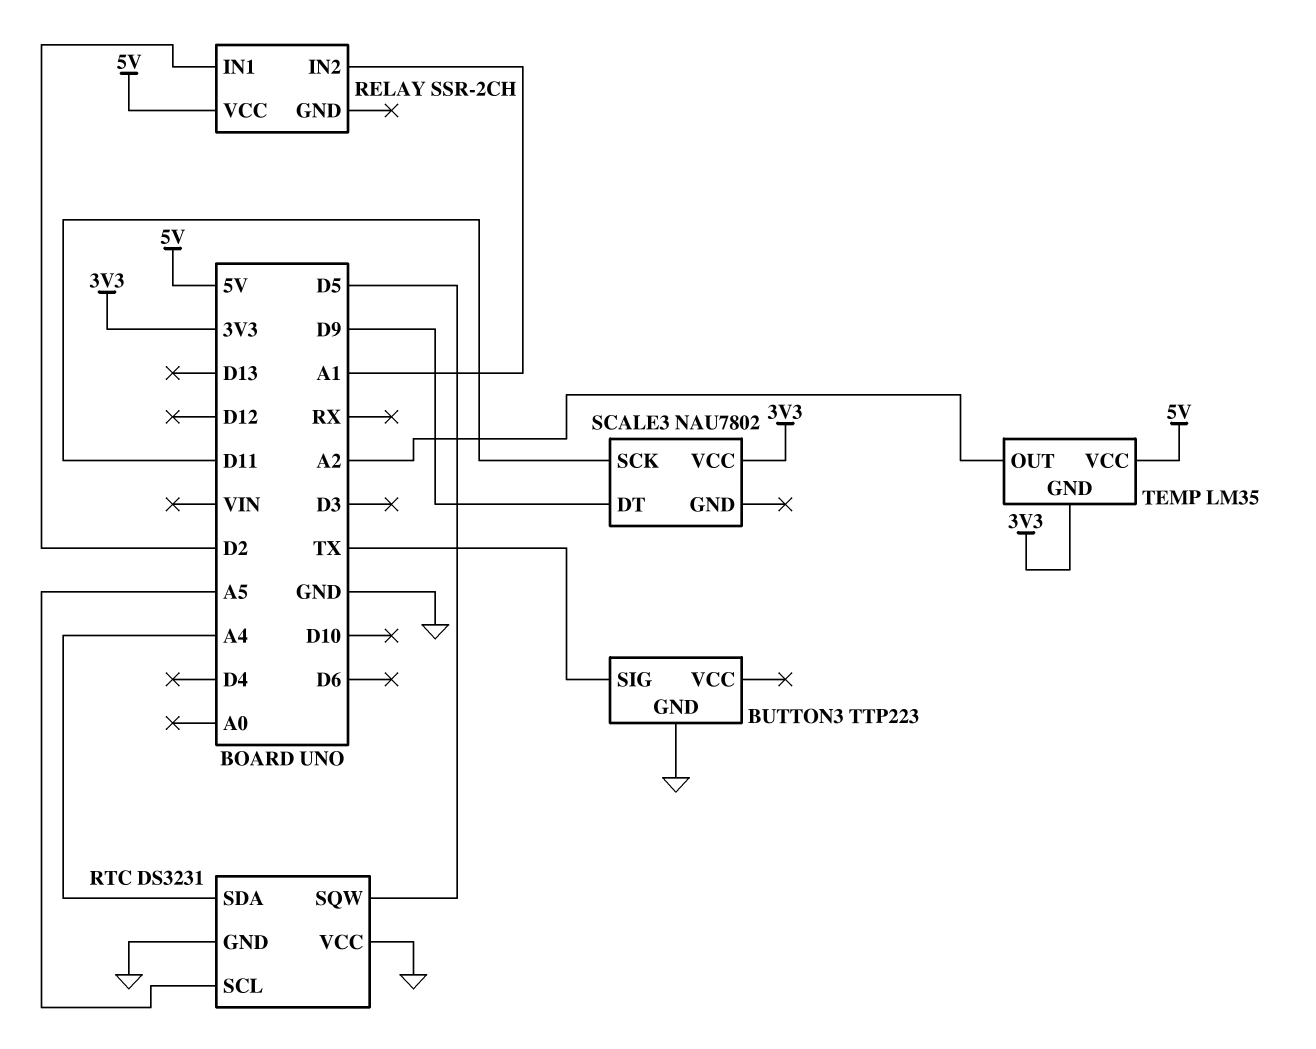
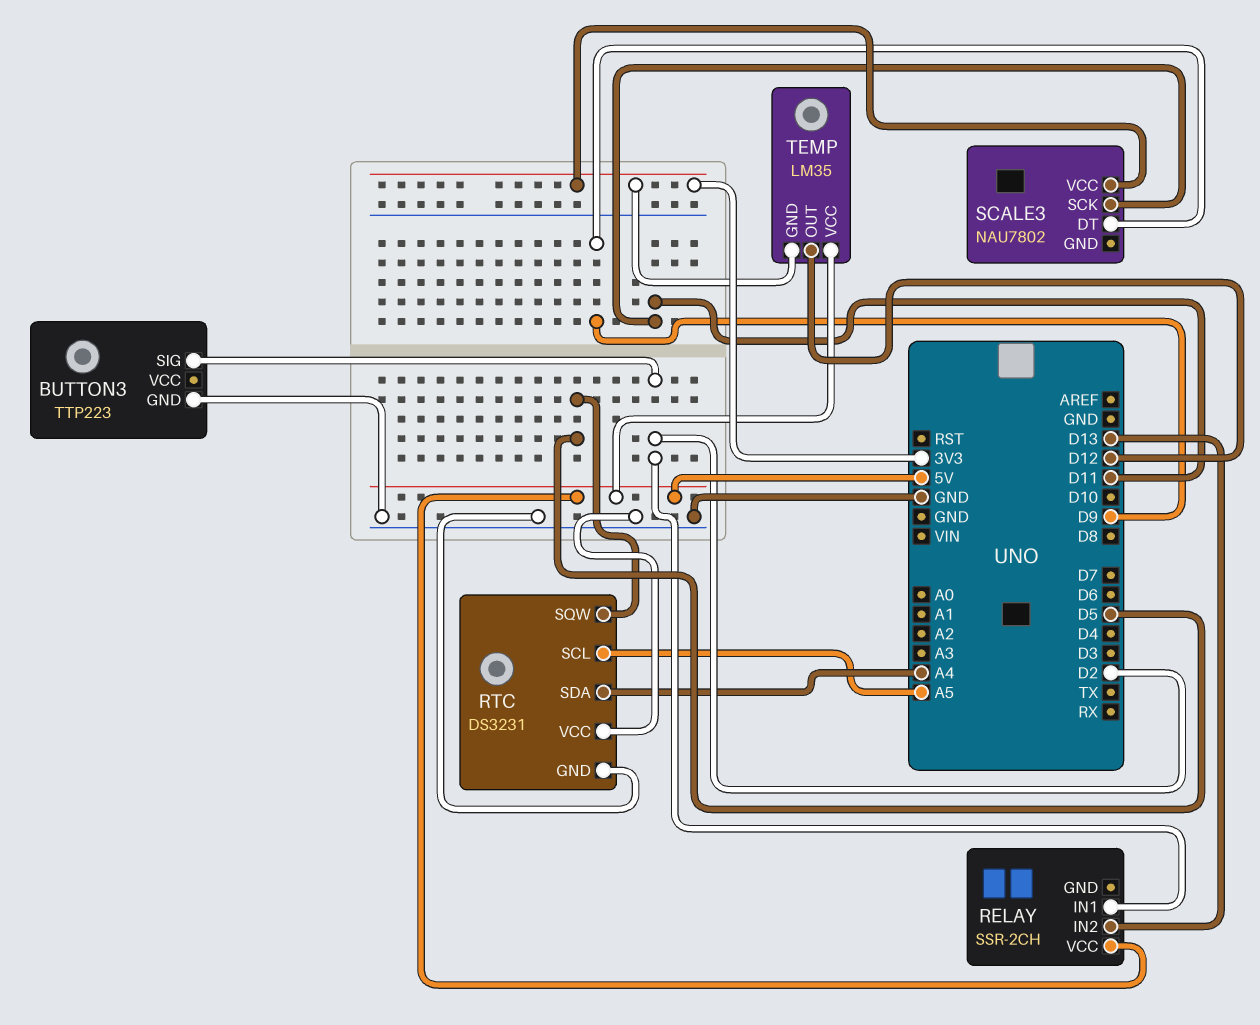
BUTTON3 pin SIG: TX -> D2
RELAY pin IN2: A1 -> D13
TEMP pin OUT: A2 -> D12

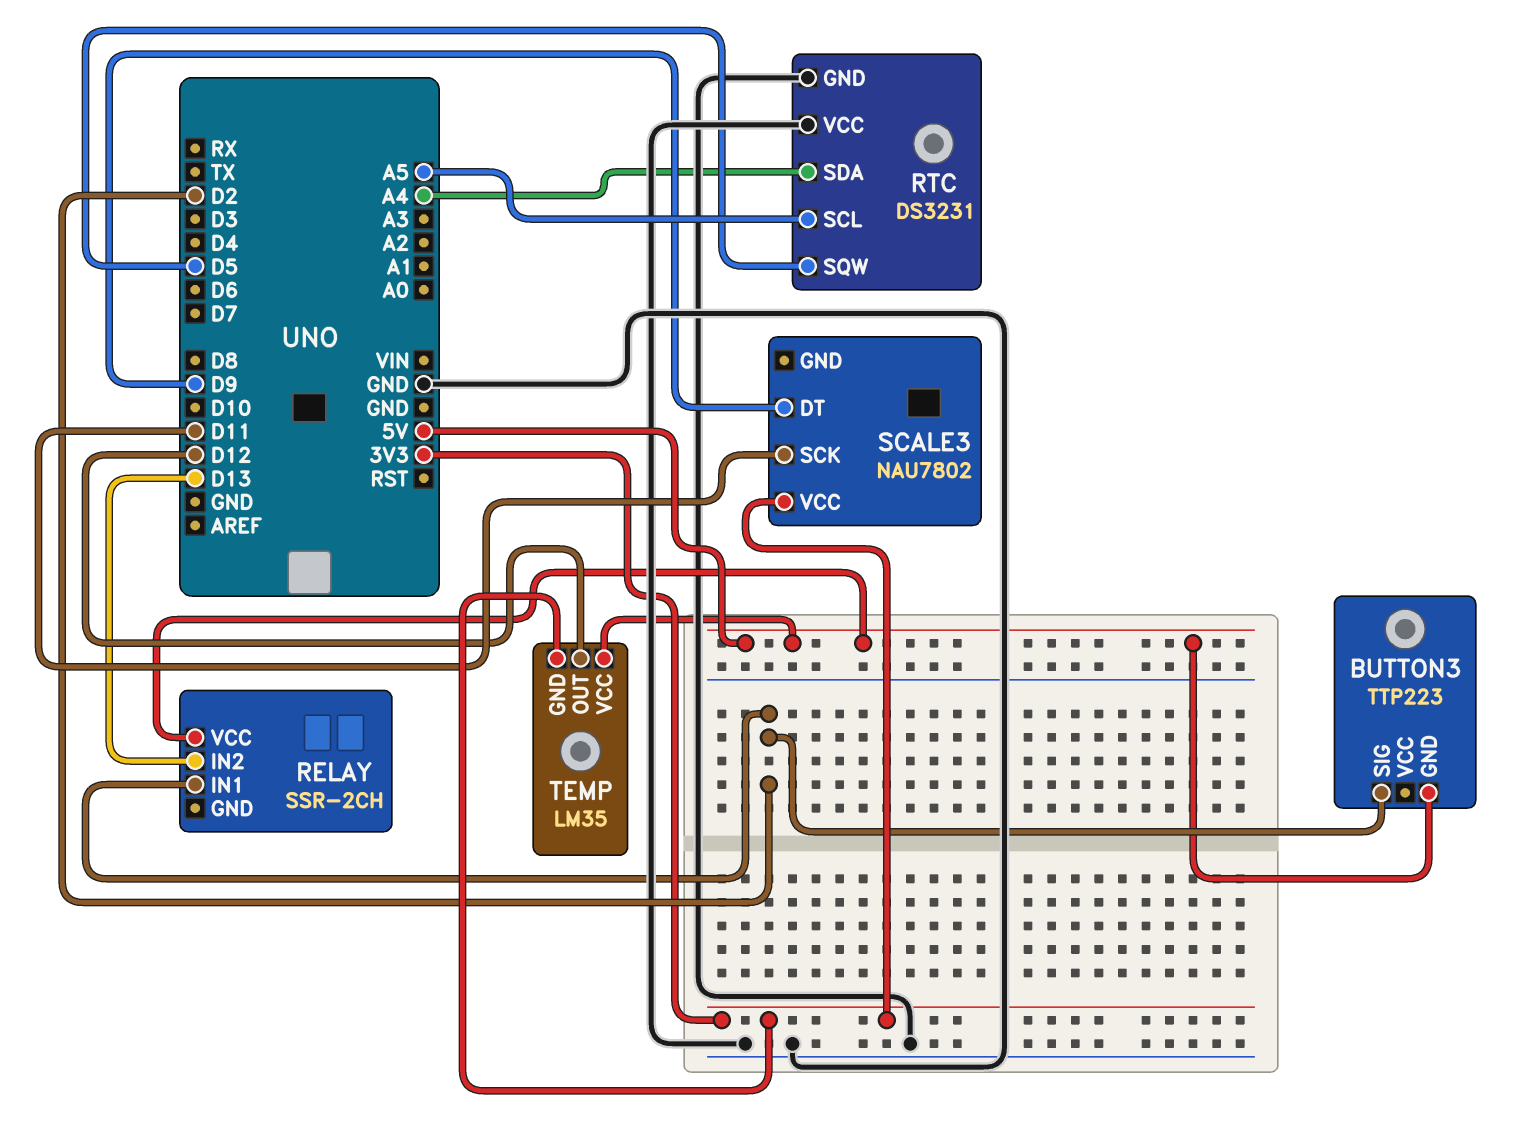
BUTTON3 pin GND: GND -> 5V

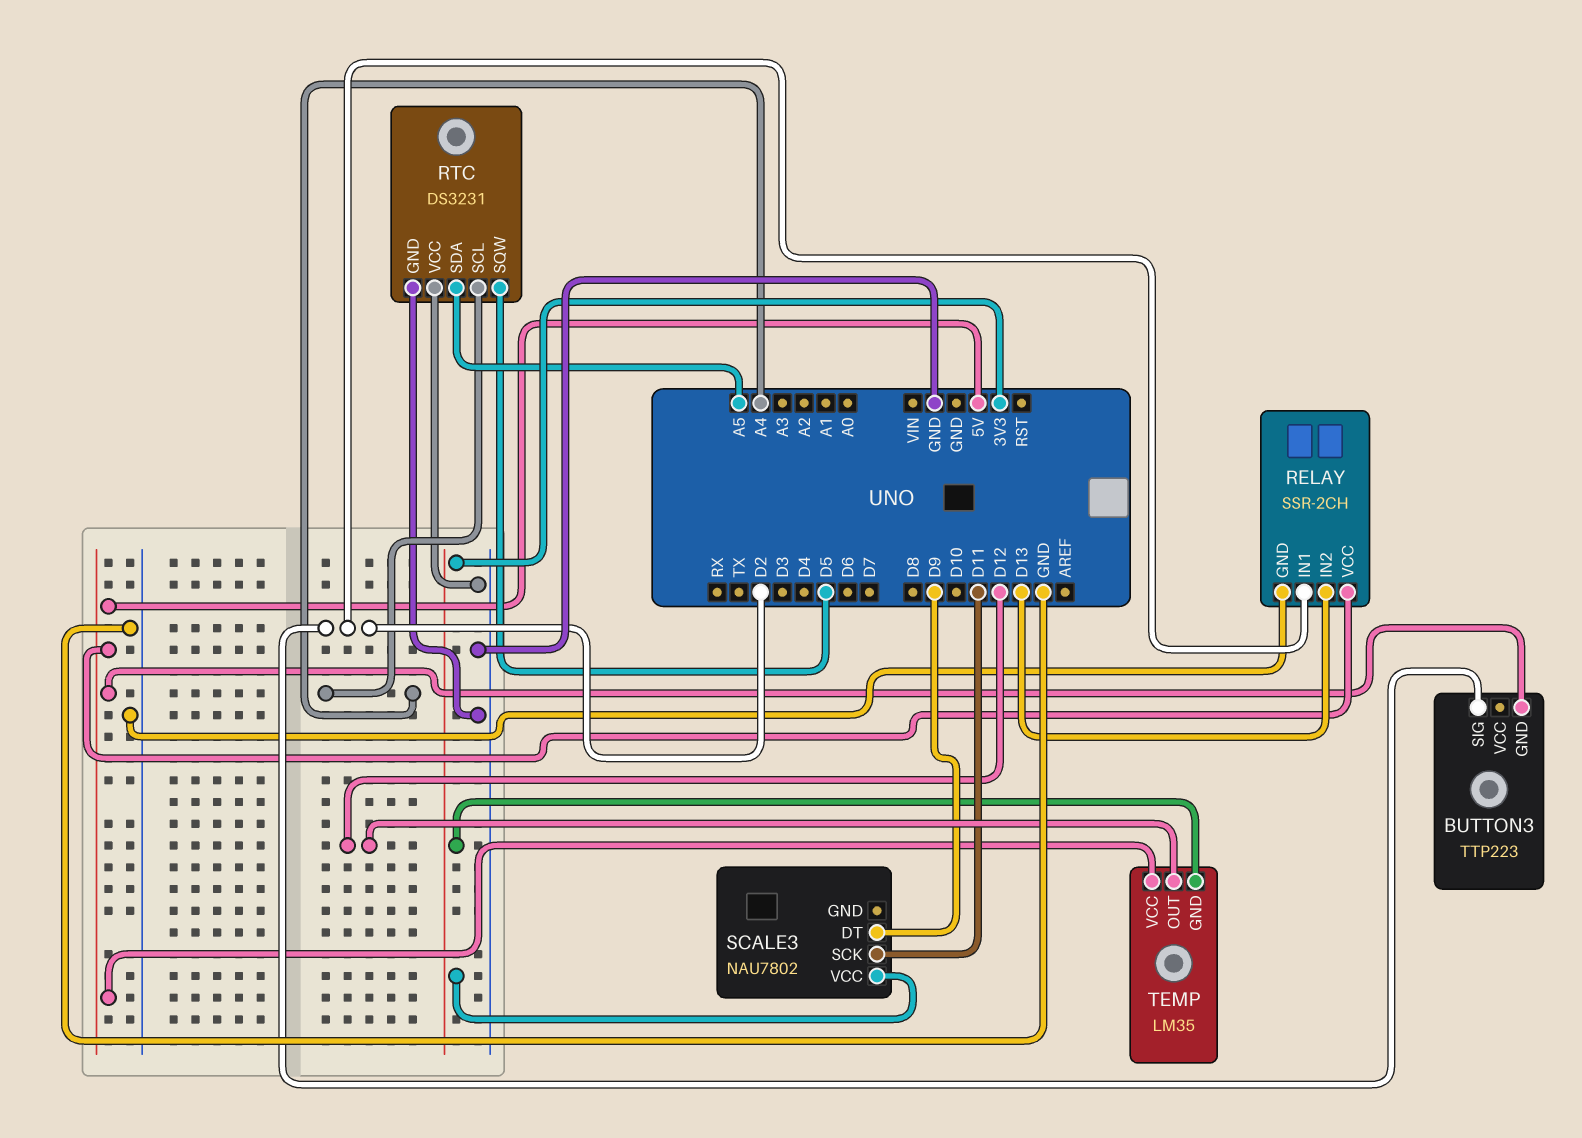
RELAY pin GND: none -> GND
RTC pin SCL: A5 -> A4
RTC pin SDA: A4 -> A5

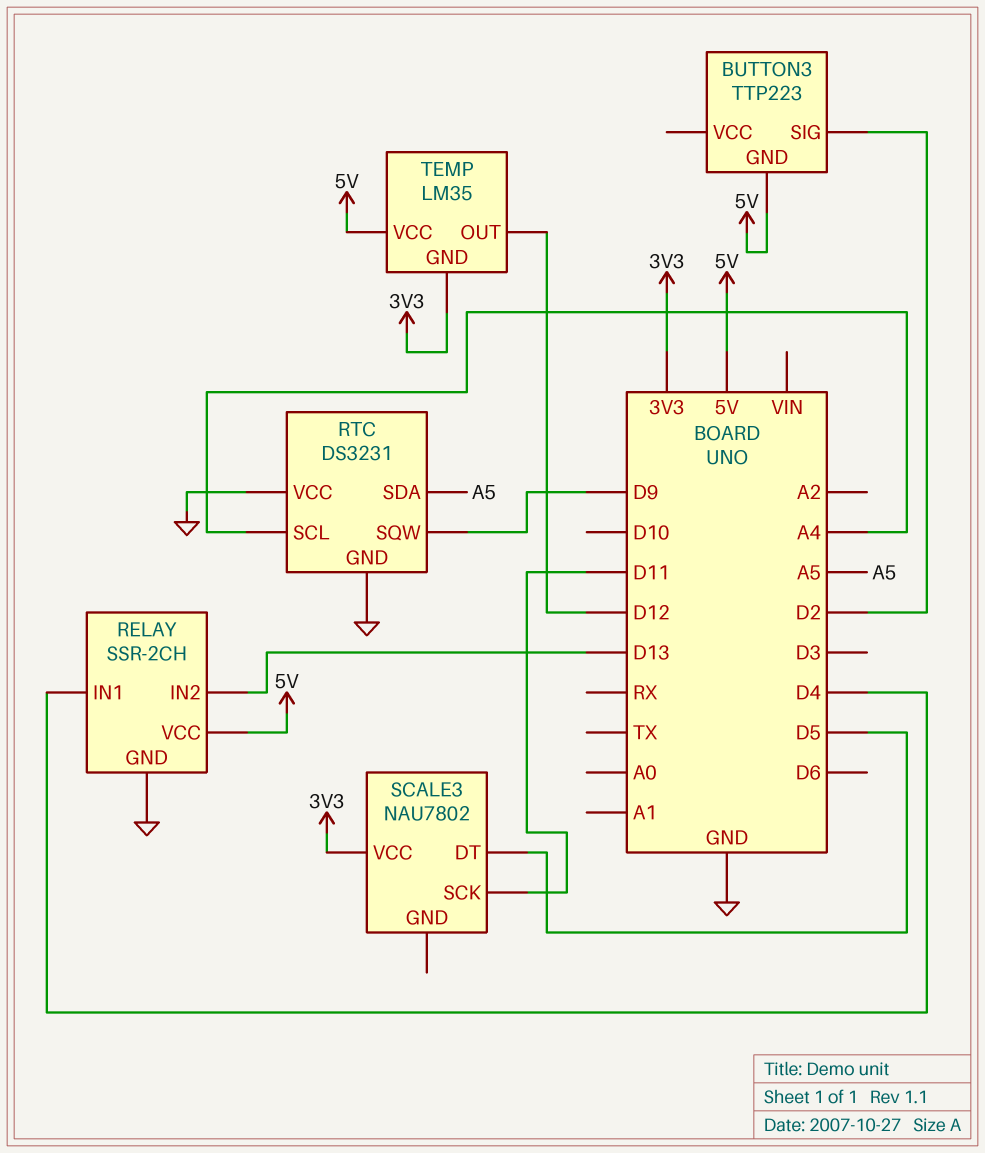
RELAY pin IN1: D2 -> D4
RTC pin SQW: D5 -> D9
SCALE3 pin DT: D9 -> D5

